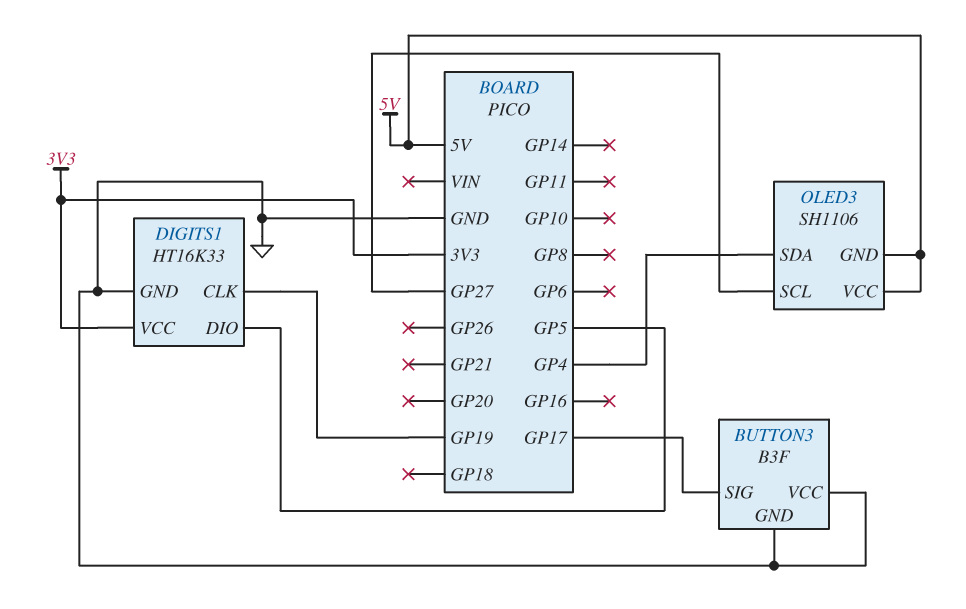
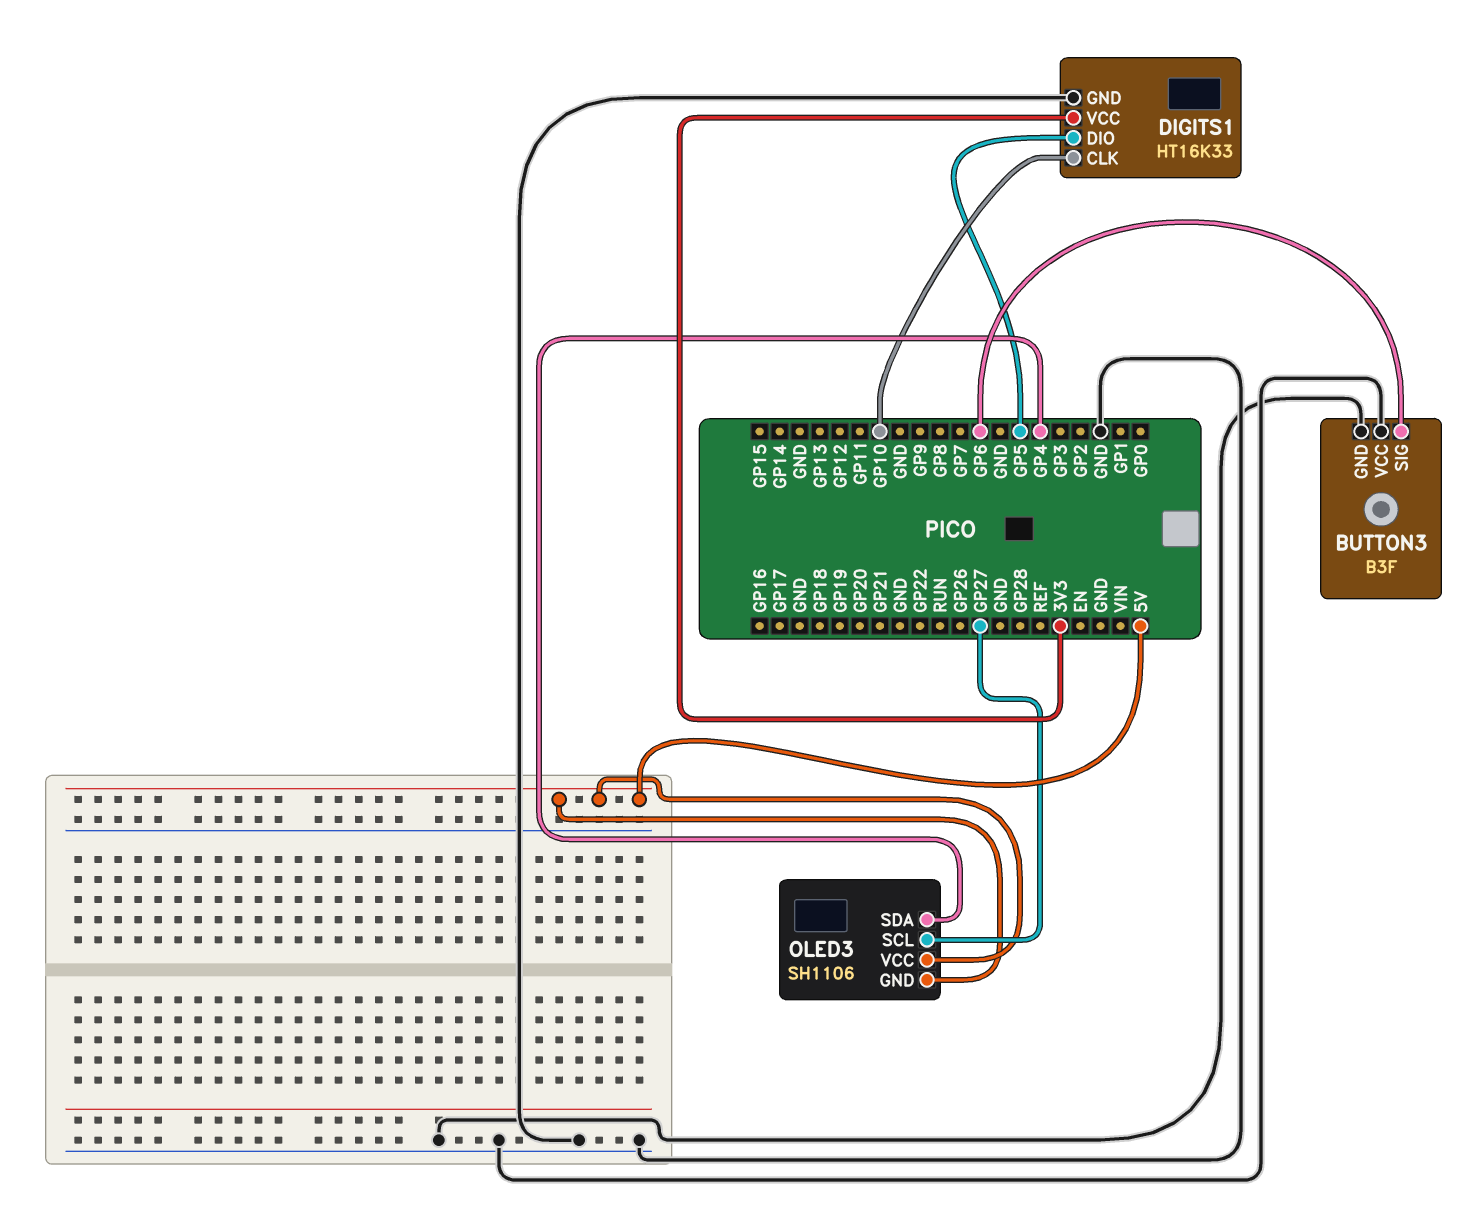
BUTTON3 pin SIG: GP17 -> GP6
DIGITS1 pin CLK: GP19 -> GP10

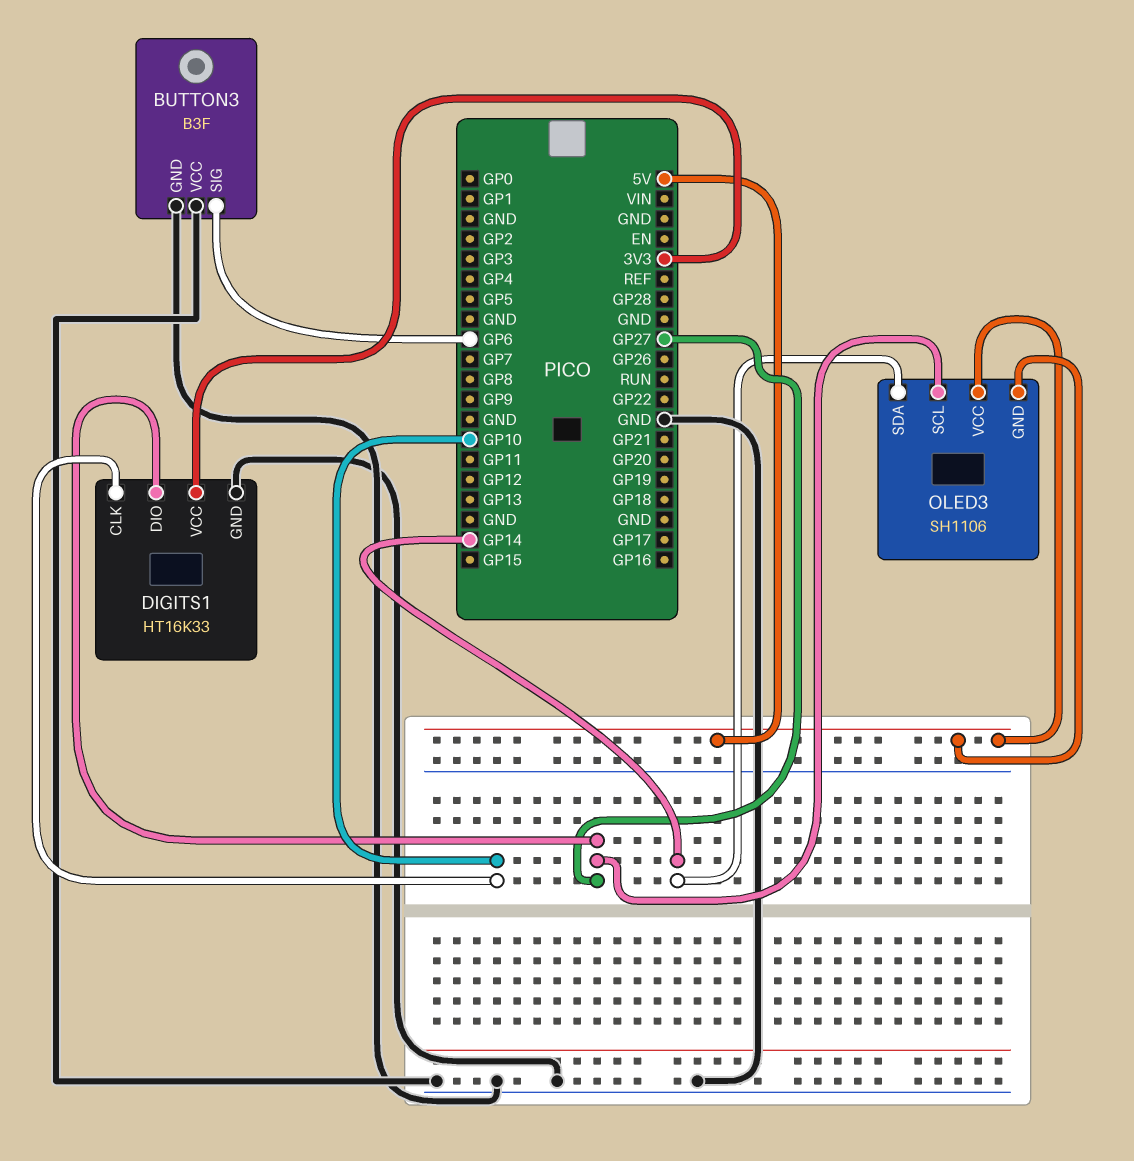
DIGITS1 pin DIO: GP5 -> GP27
OLED3 pin SDA: GP4 -> GP14

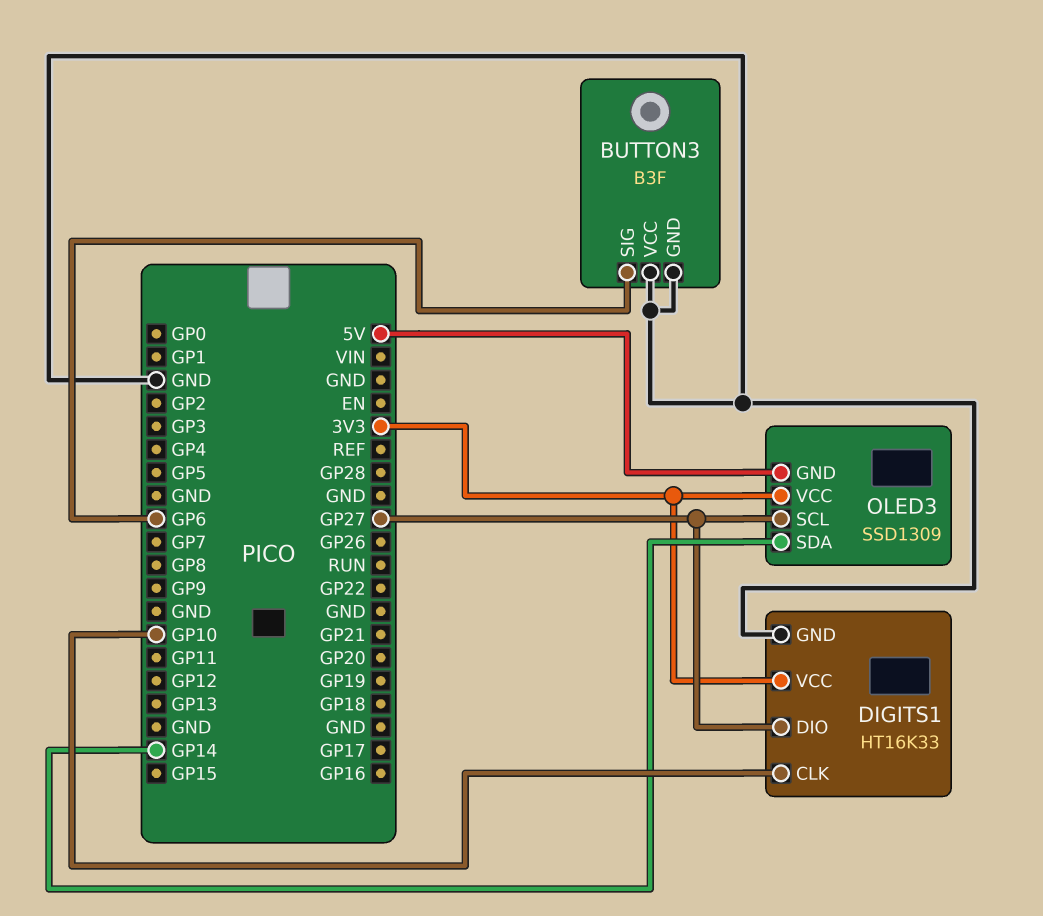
OLED3: SH1106 -> SSD1309
OLED3 pin VCC: 5V -> 3V3

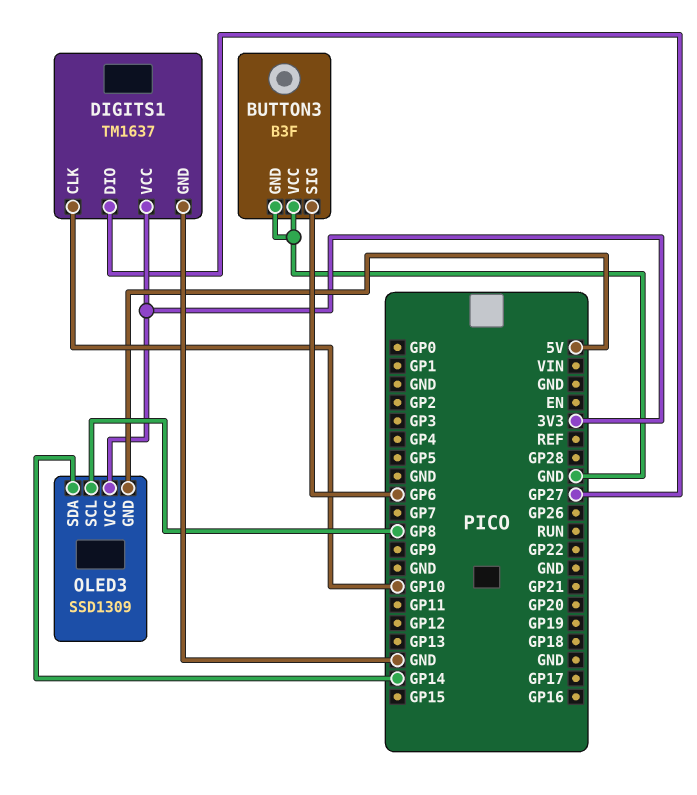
DIGITS1: HT16K33 -> TM1637
OLED3 pin SCL: GP27 -> GP8

